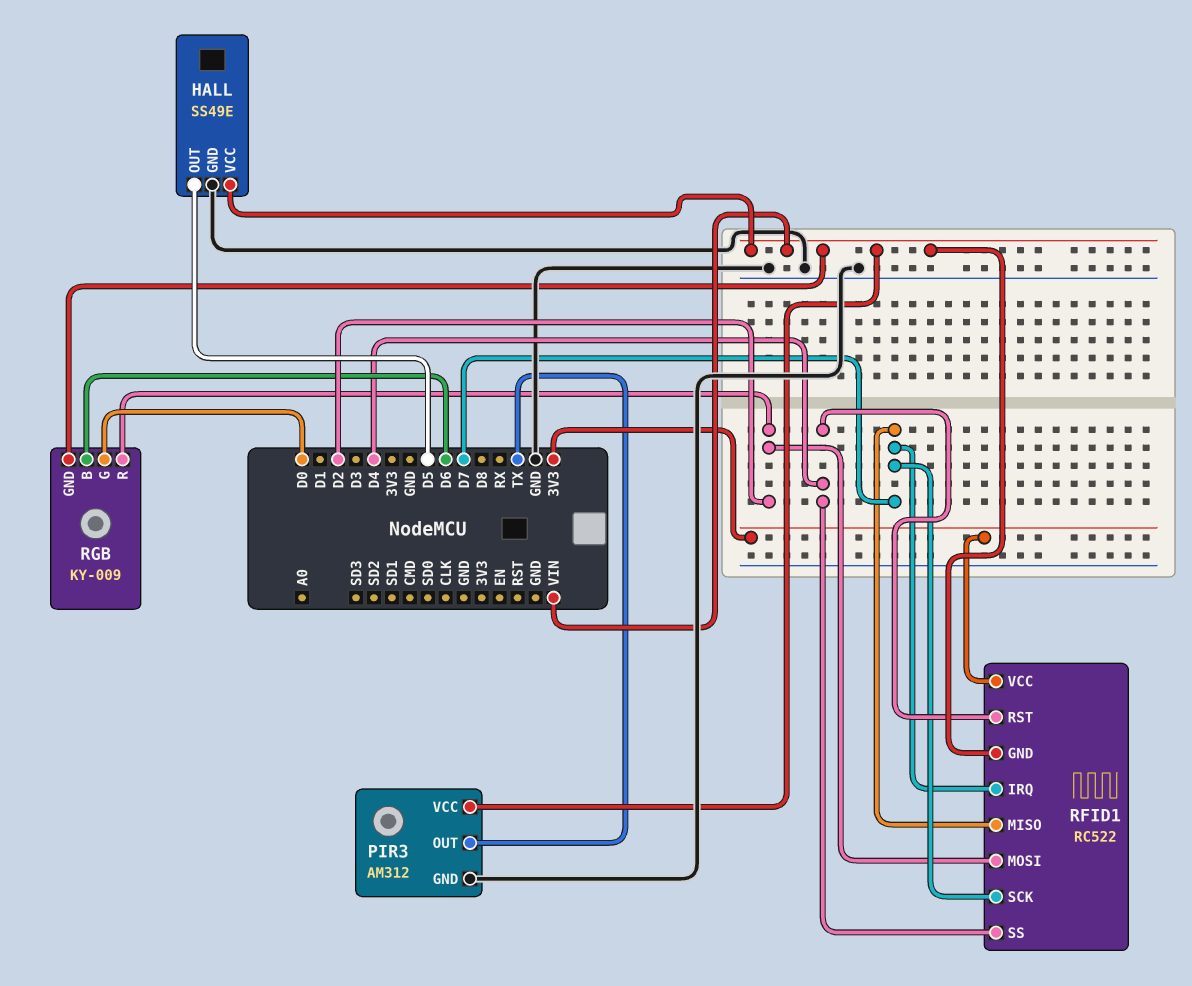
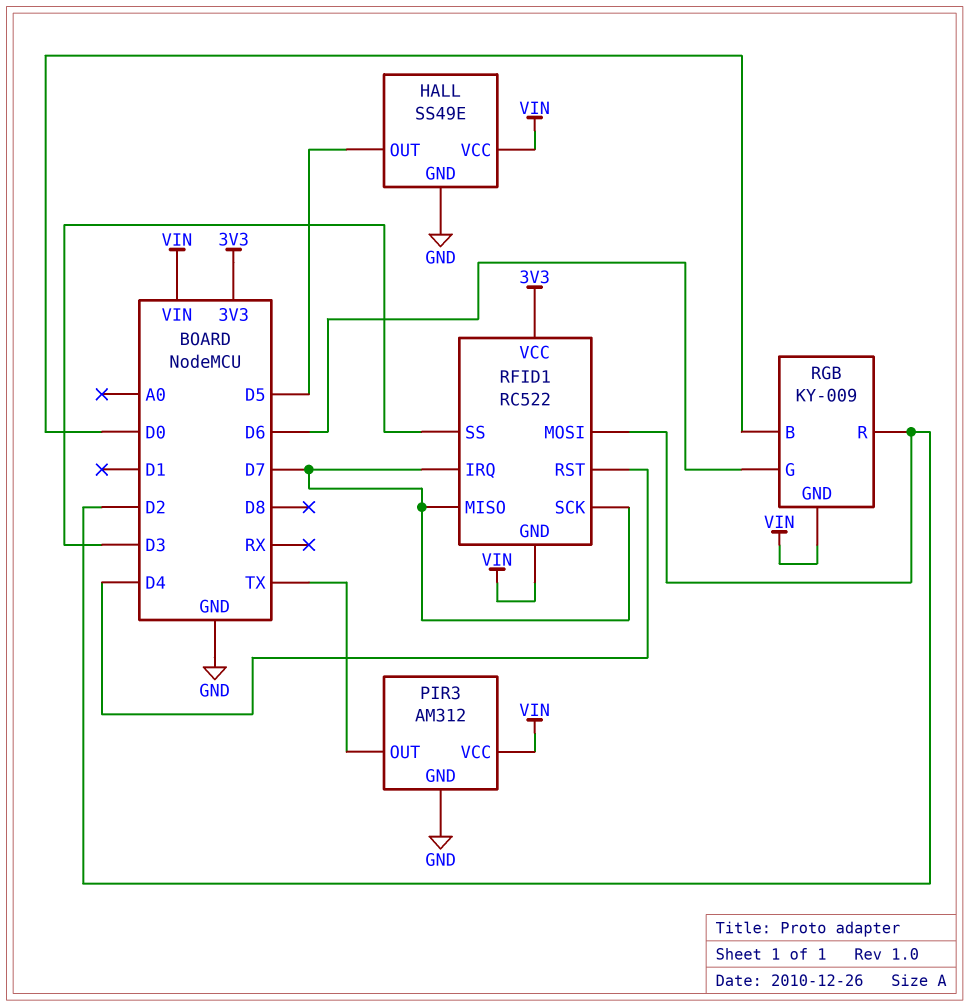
RFID1 pin SS: D4 -> D3
RGB pin B: D6 -> D0
RGB pin G: D0 -> D6

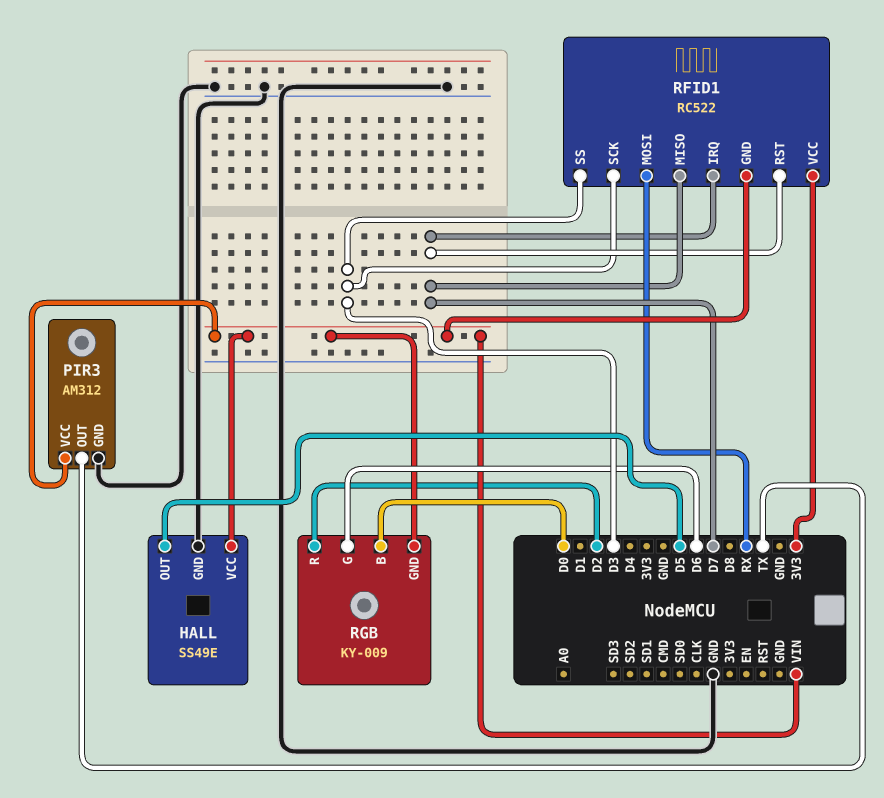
RFID1 pin MOSI: D2 -> RX
RFID1 pin RST: D4 -> D7
RFID1 pin SCK: D7 -> D3

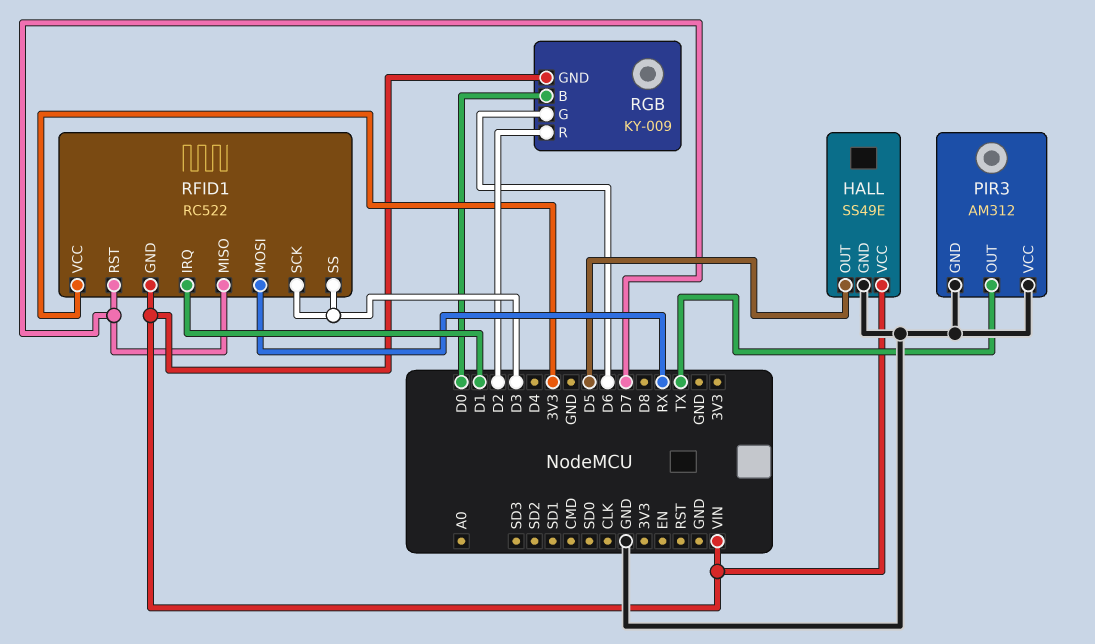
PIR3 pin VCC: VIN -> GND
RFID1 pin IRQ: D7 -> D1

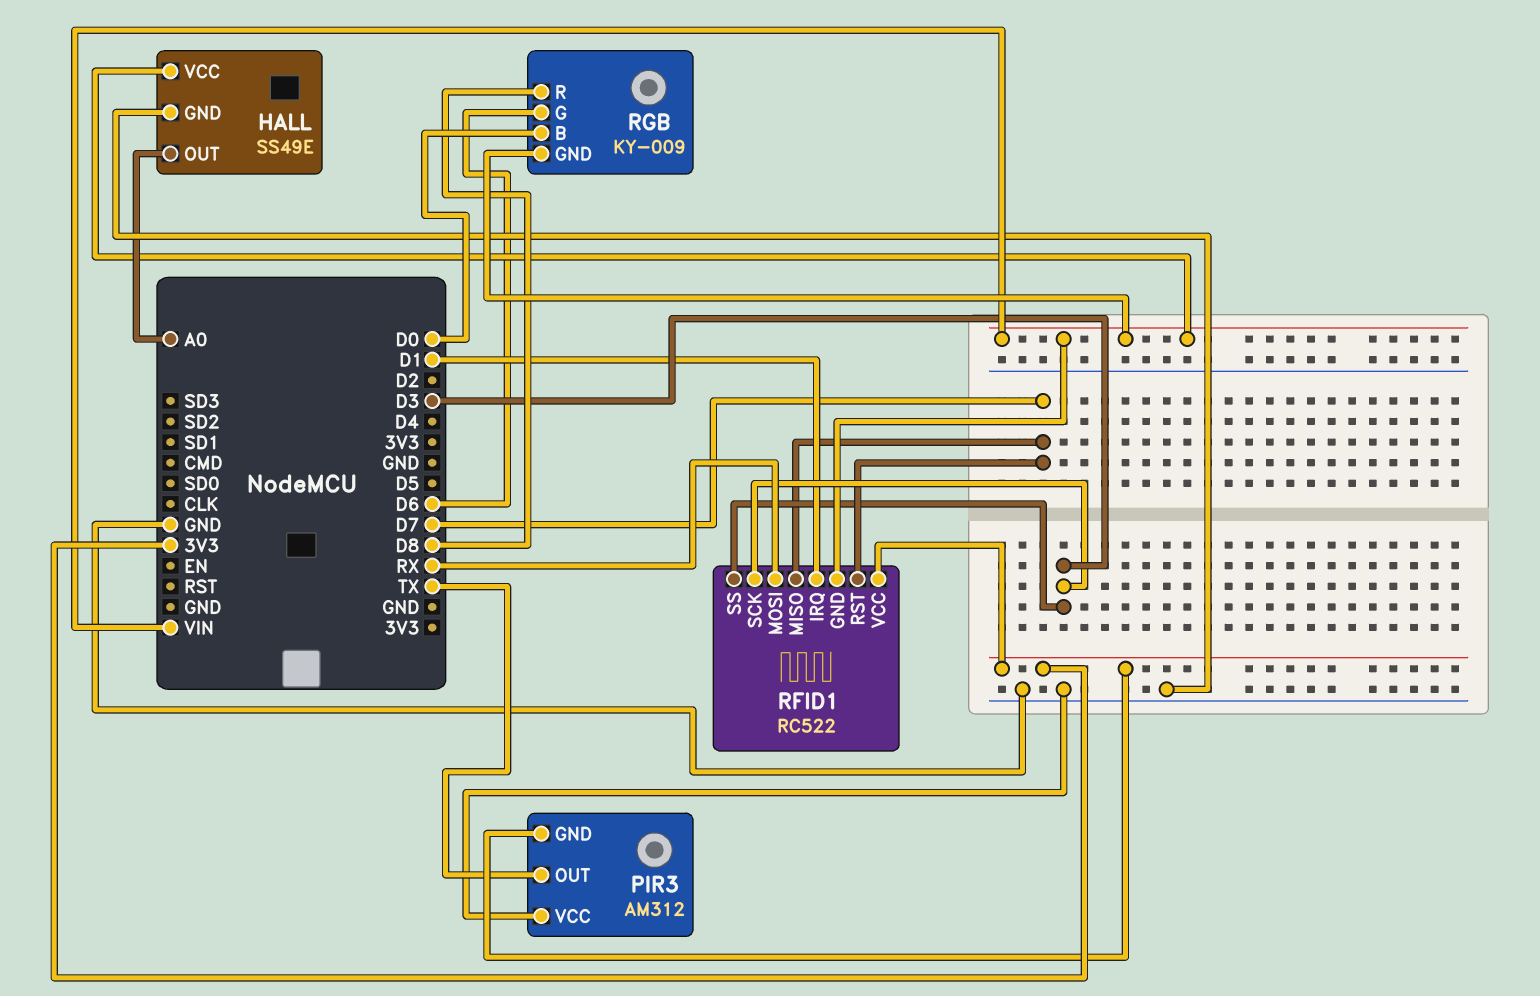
HALL pin OUT: D5 -> A0
PIR3 pin GND: GND -> 3V3
RGB pin R: D2 -> D8

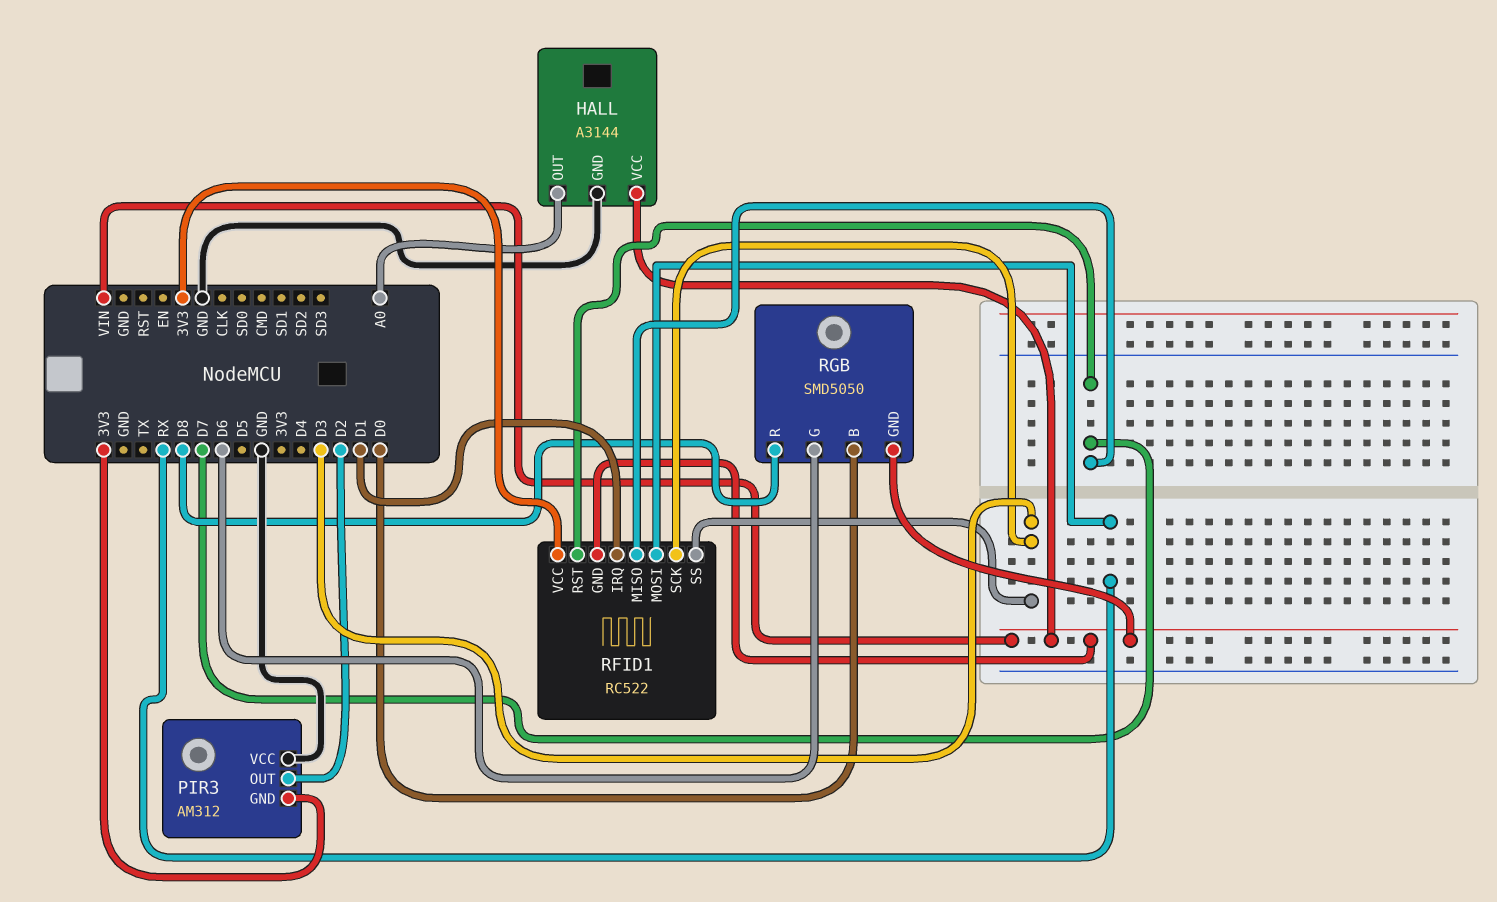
HALL: SS49E -> A3144
PIR3 pin OUT: TX -> D2
RGB: KY-009 -> SMD5050

